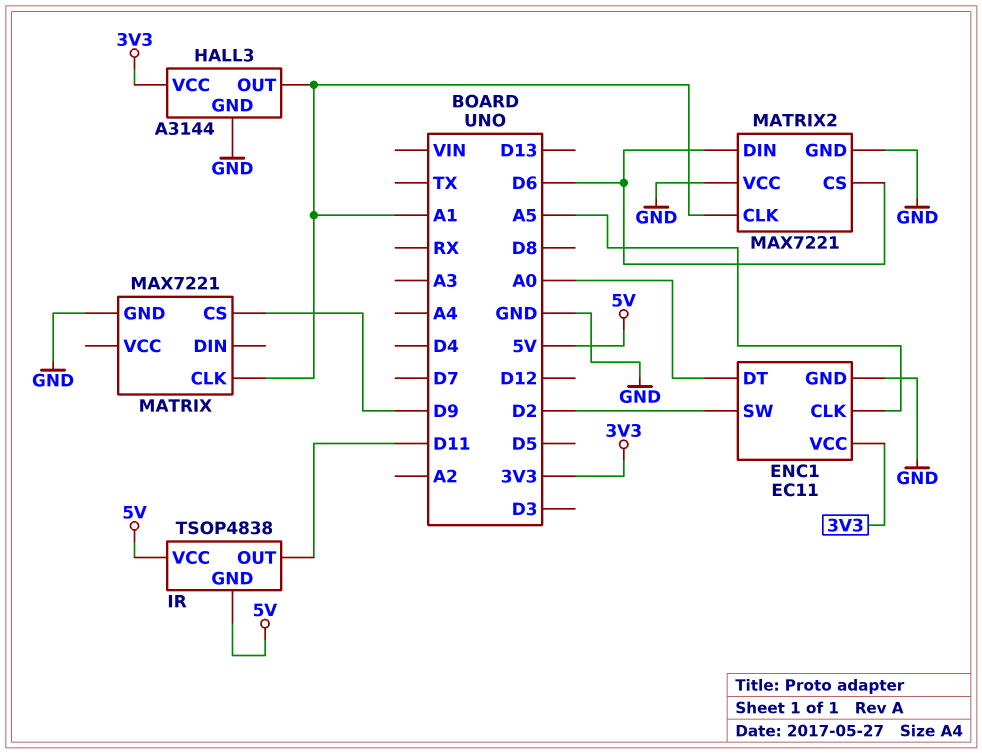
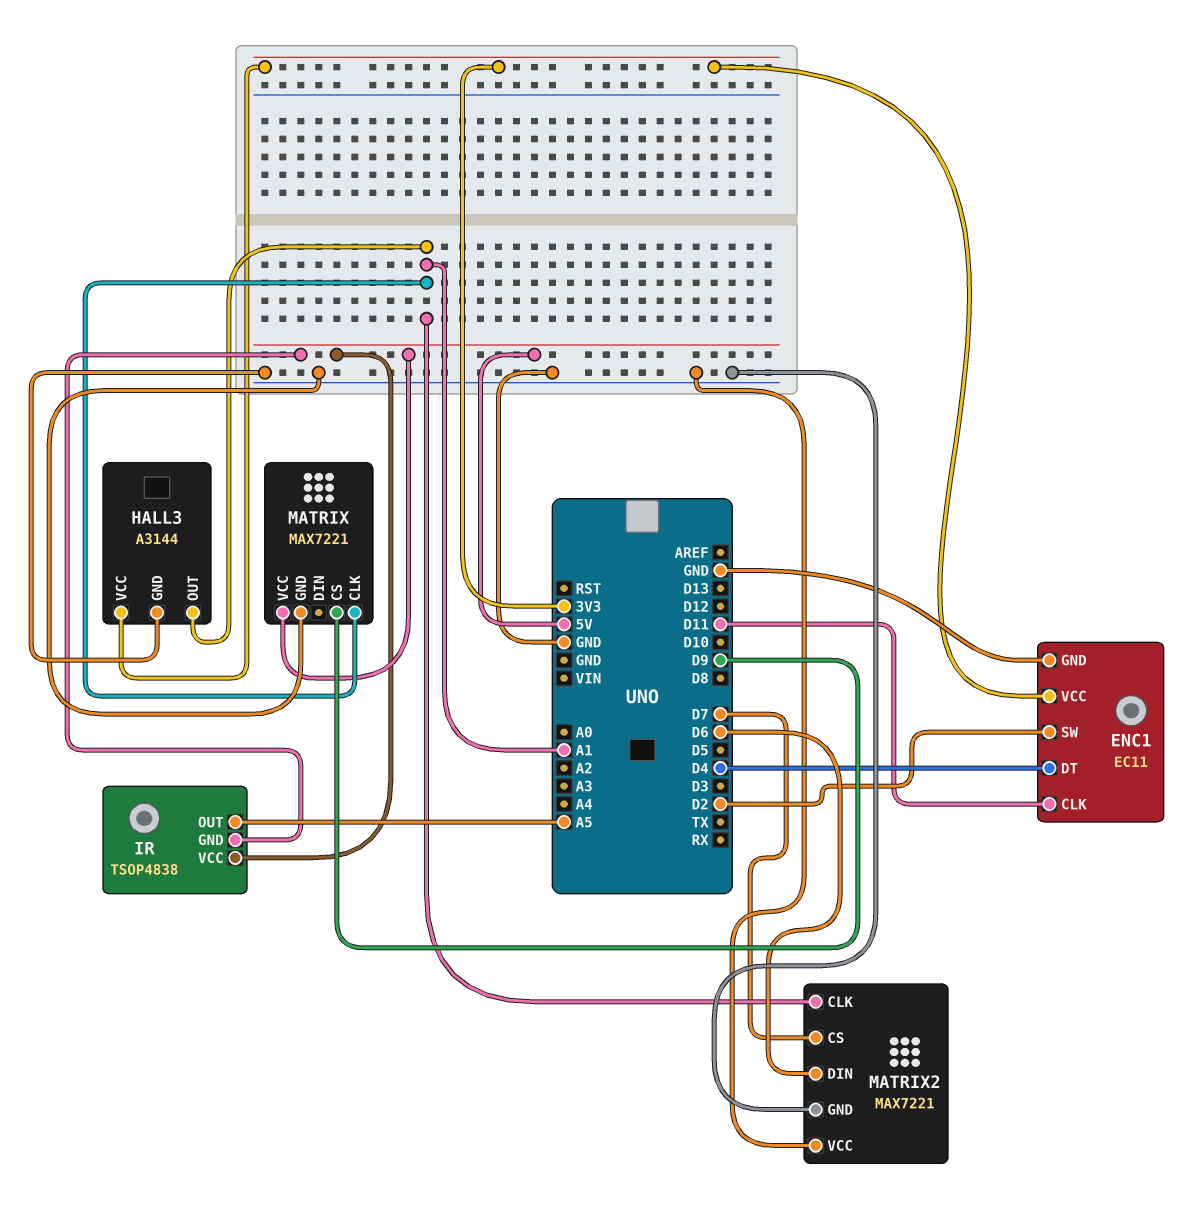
ENC1 pin CLK: A5 -> D11
ENC1 pin DT: A0 -> D4
IR pin OUT: D11 -> A5
MATRIX pin VCC: none -> 5V
MATRIX2 pin CS: D6 -> D7

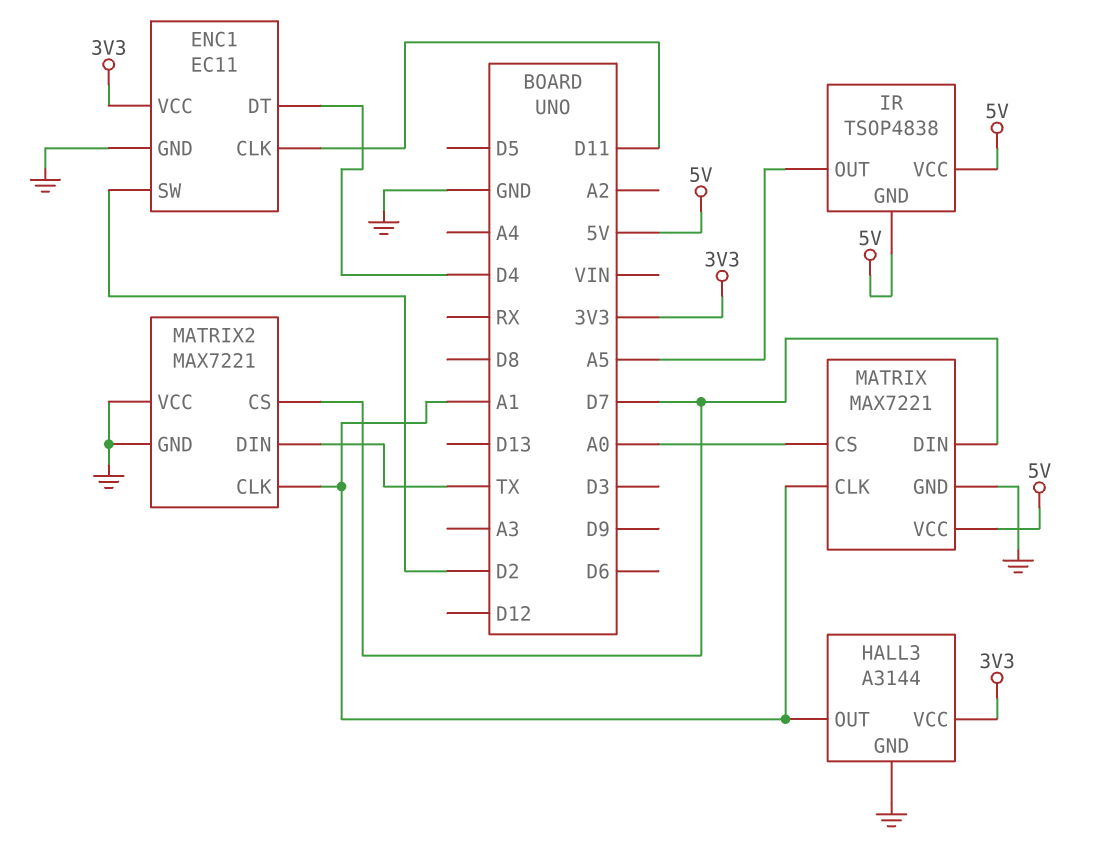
MATRIX pin CS: D9 -> A0
MATRIX pin DIN: none -> D7
MATRIX2 pin DIN: D6 -> TX

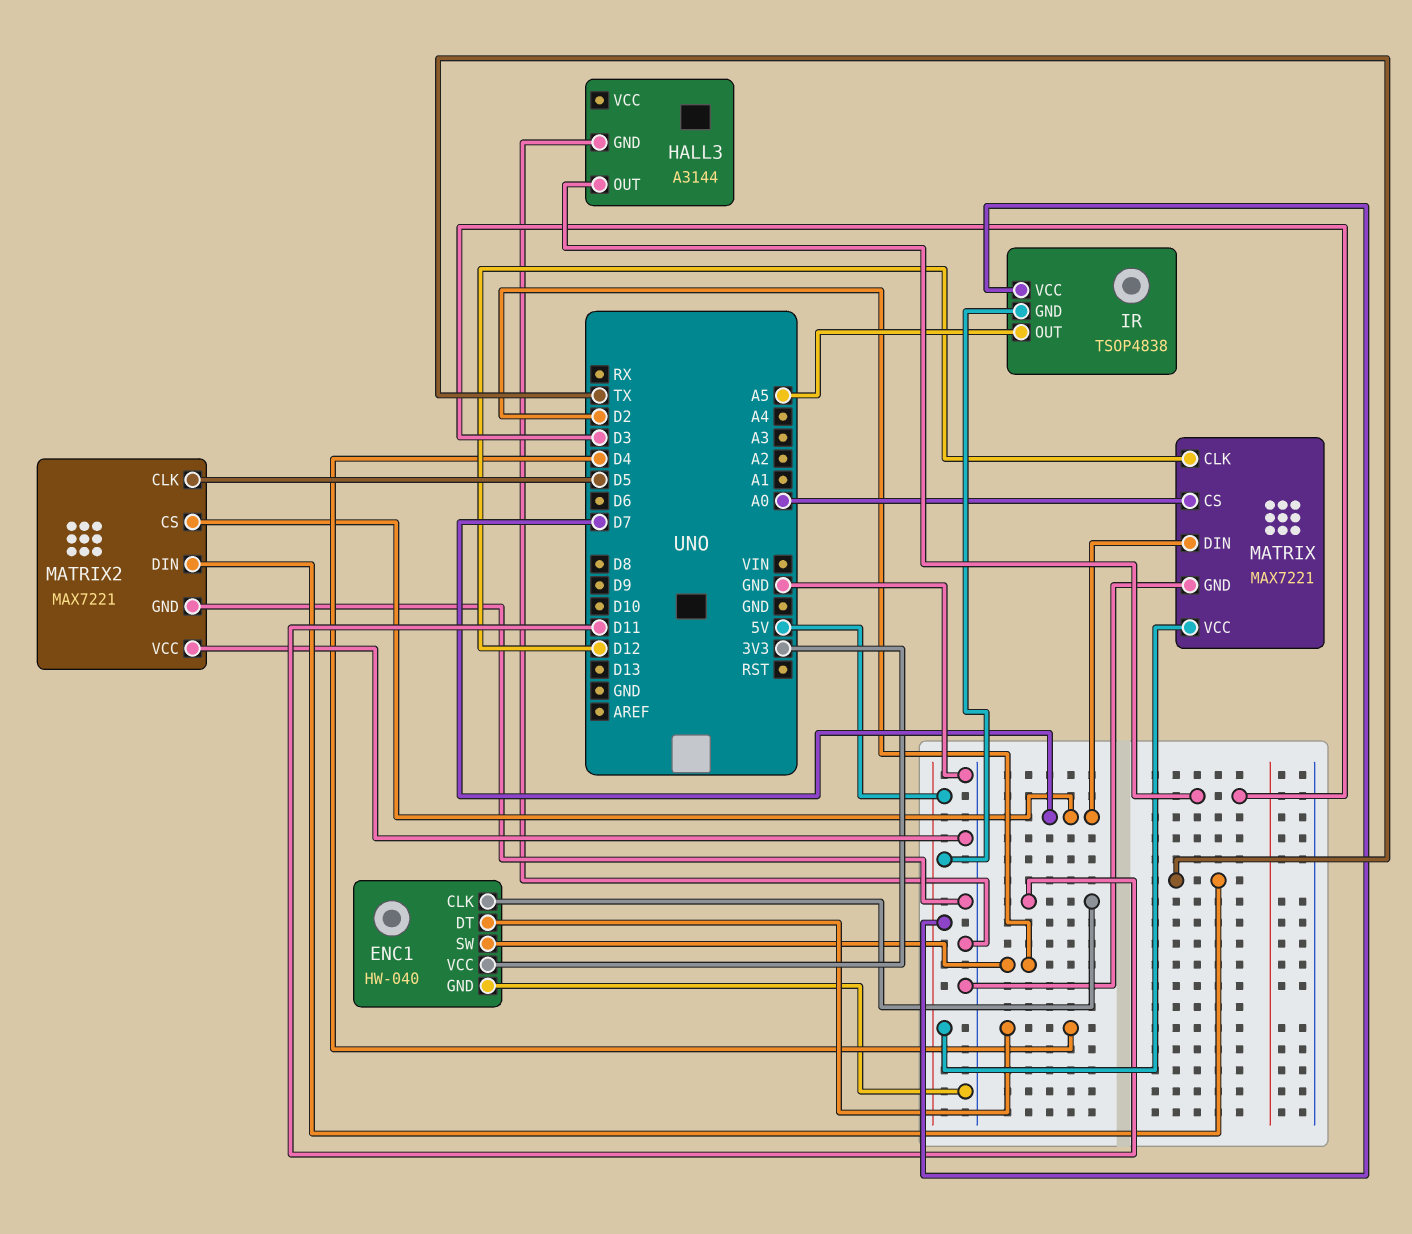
ENC1: EC11 -> HW-040
HALL3 pin OUT: A1 -> D3
HALL3 pin VCC: 3V3 -> none
MATRIX pin CLK: A1 -> D12
MATRIX2 pin CLK: A1 -> D5

